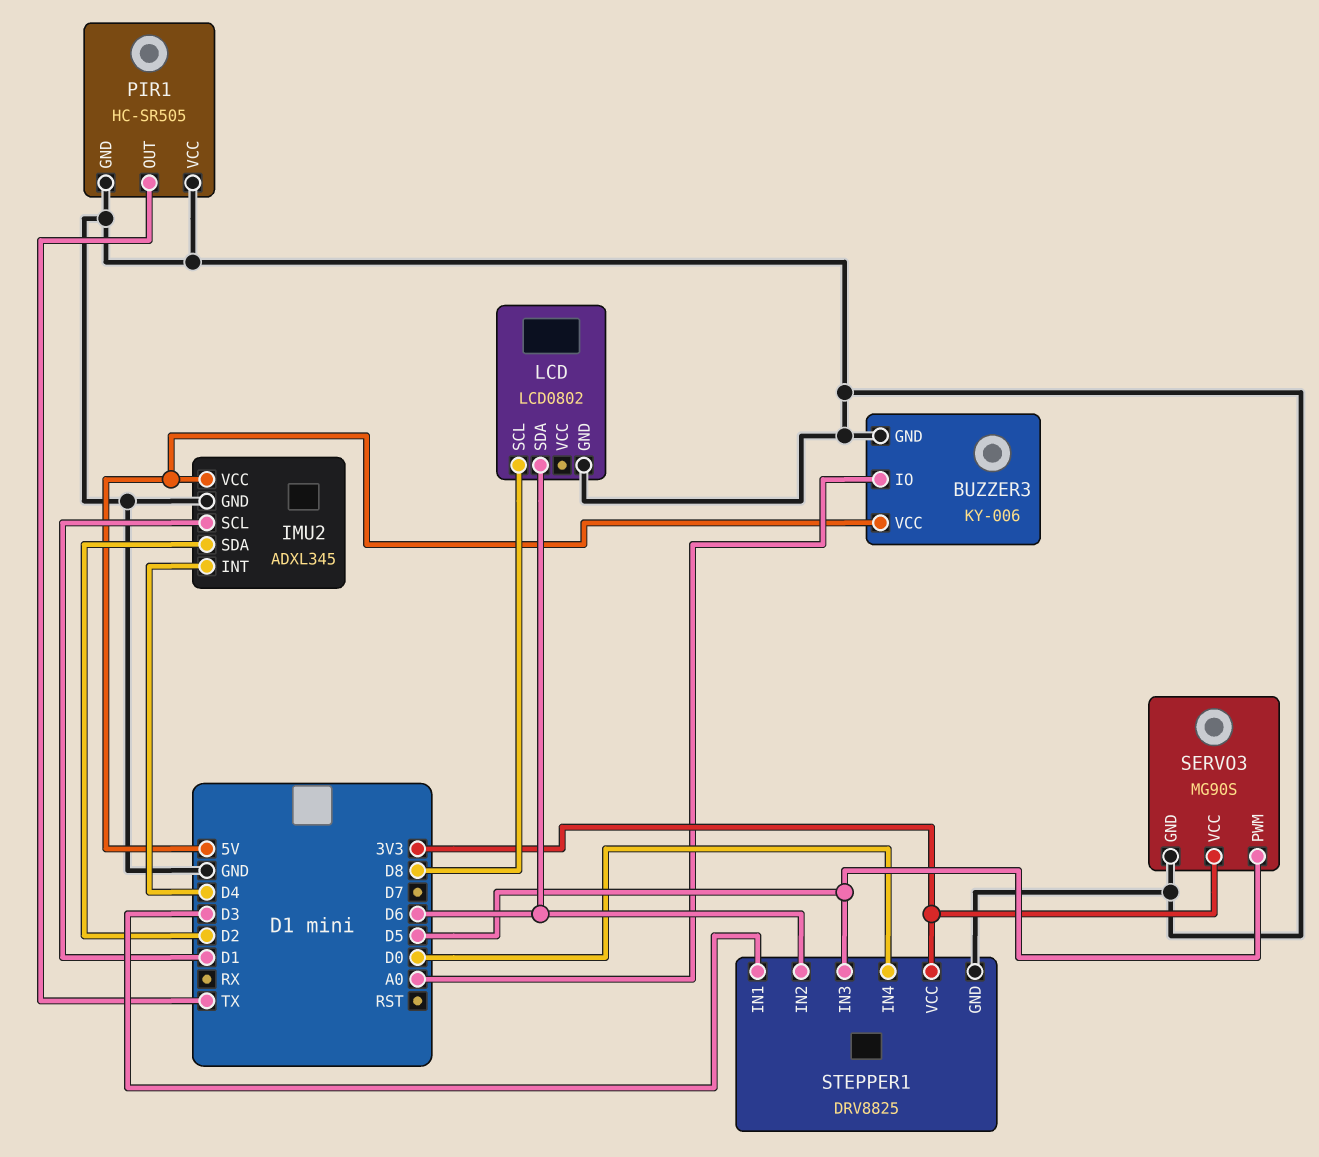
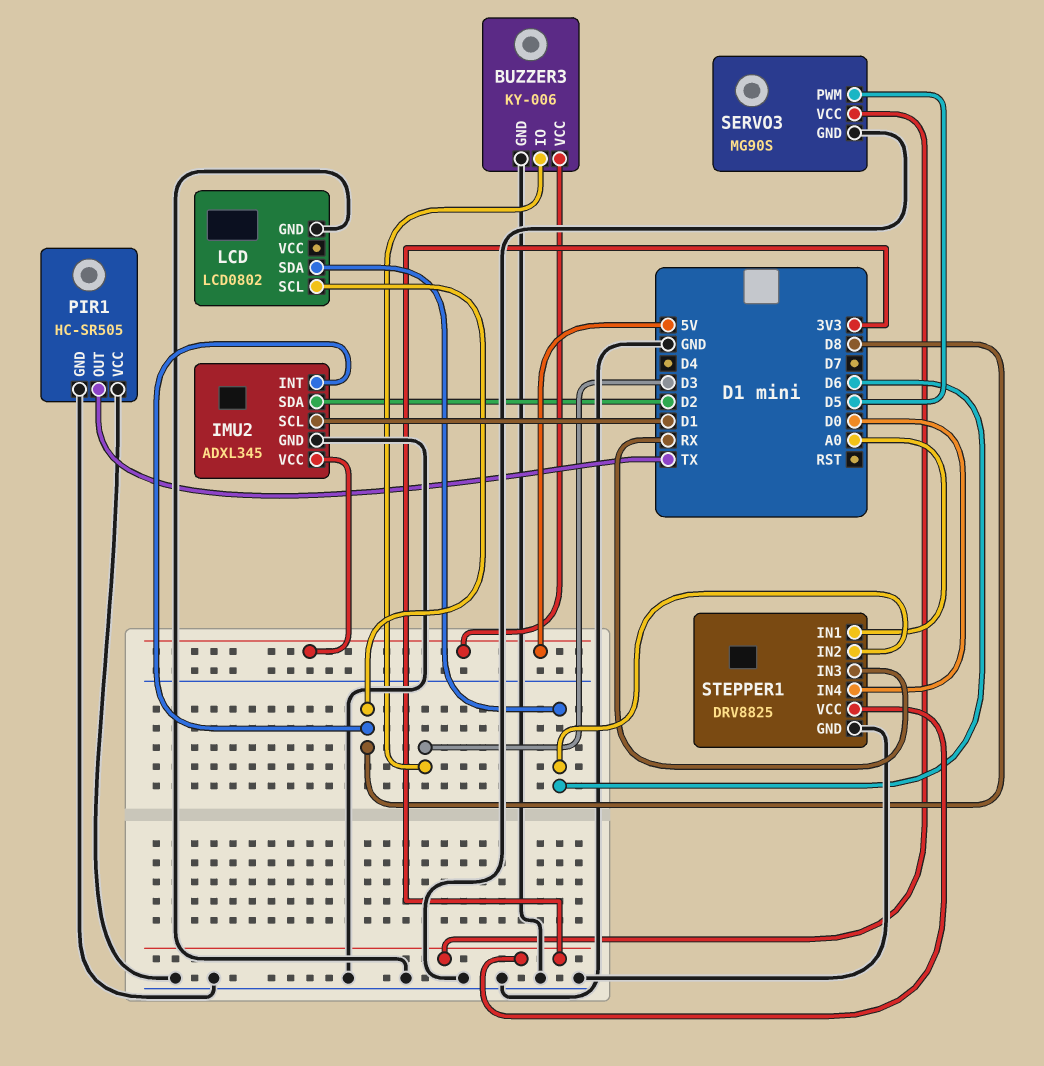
BUZZER3 pin IO: A0 -> D3
IMU2 pin INT: D4 -> D8
STEPPER1 pin IN1: D3 -> A0
STEPPER1 pin IN3: D5 -> RX

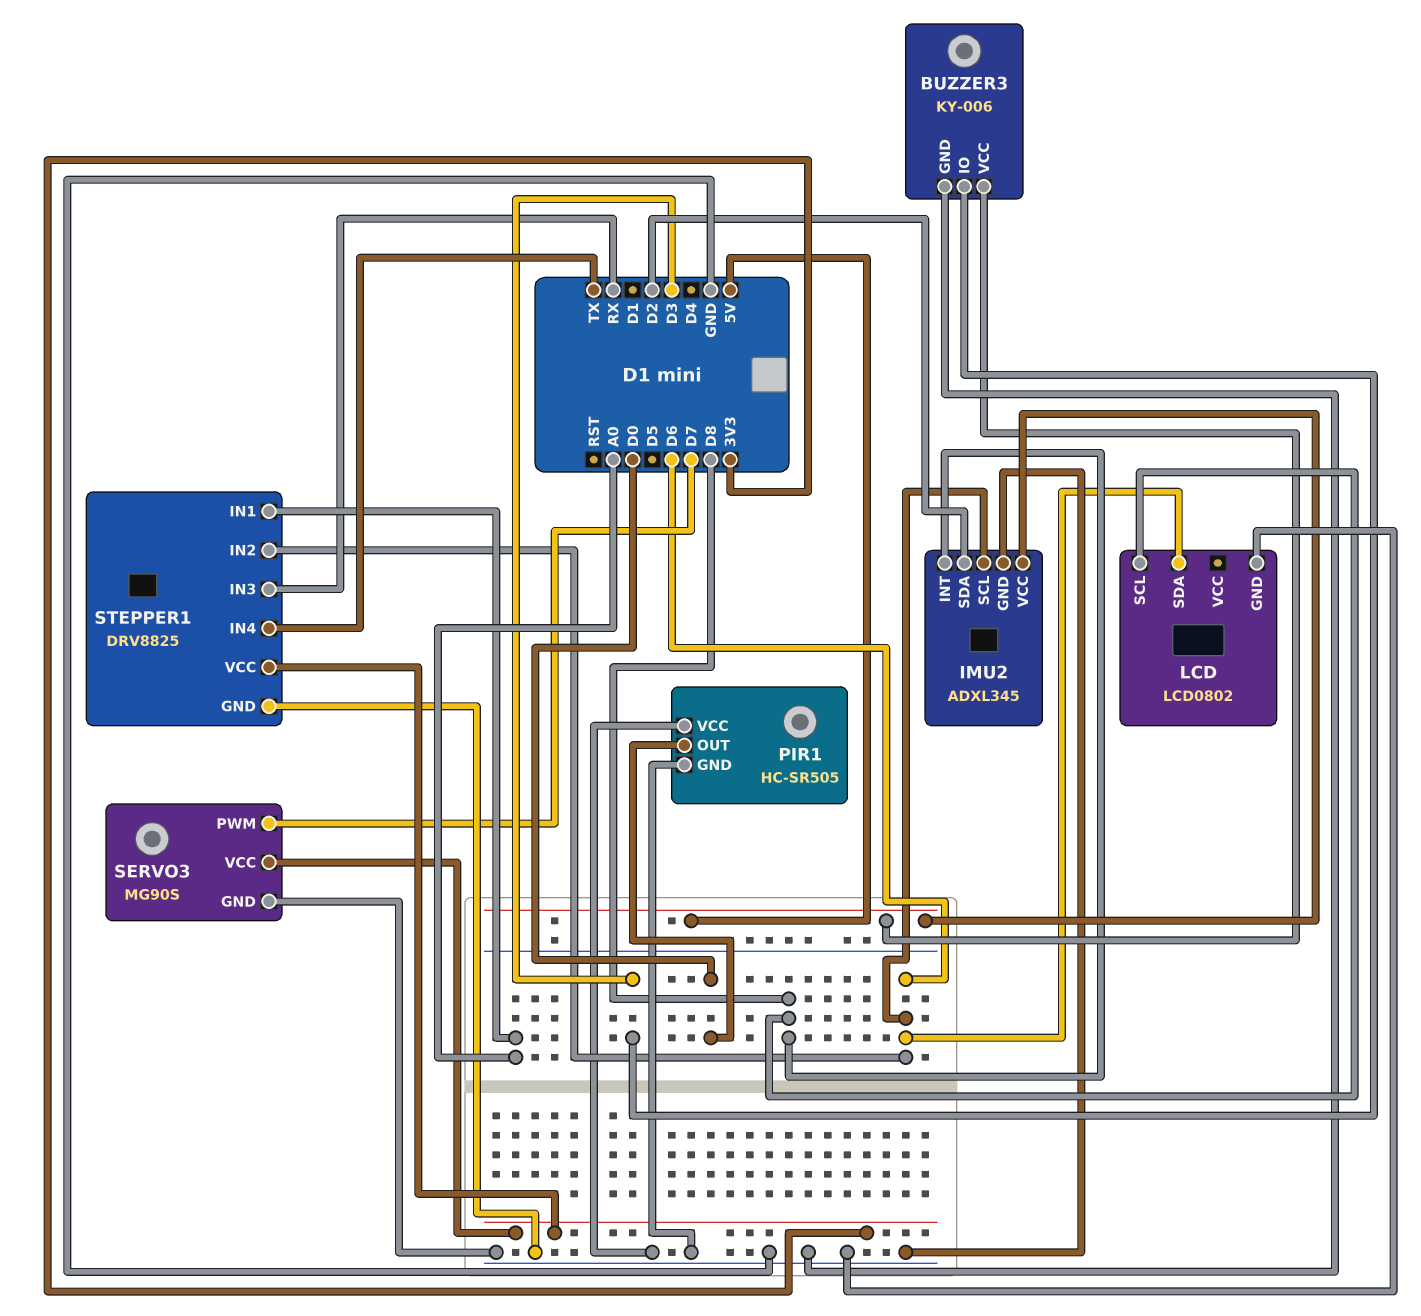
IMU2 pin SCL: D1 -> D6
PIR1 pin OUT: TX -> D0
SERVO3 pin PWM: D5 -> D7
STEPPER1 pin IN4: D0 -> TX

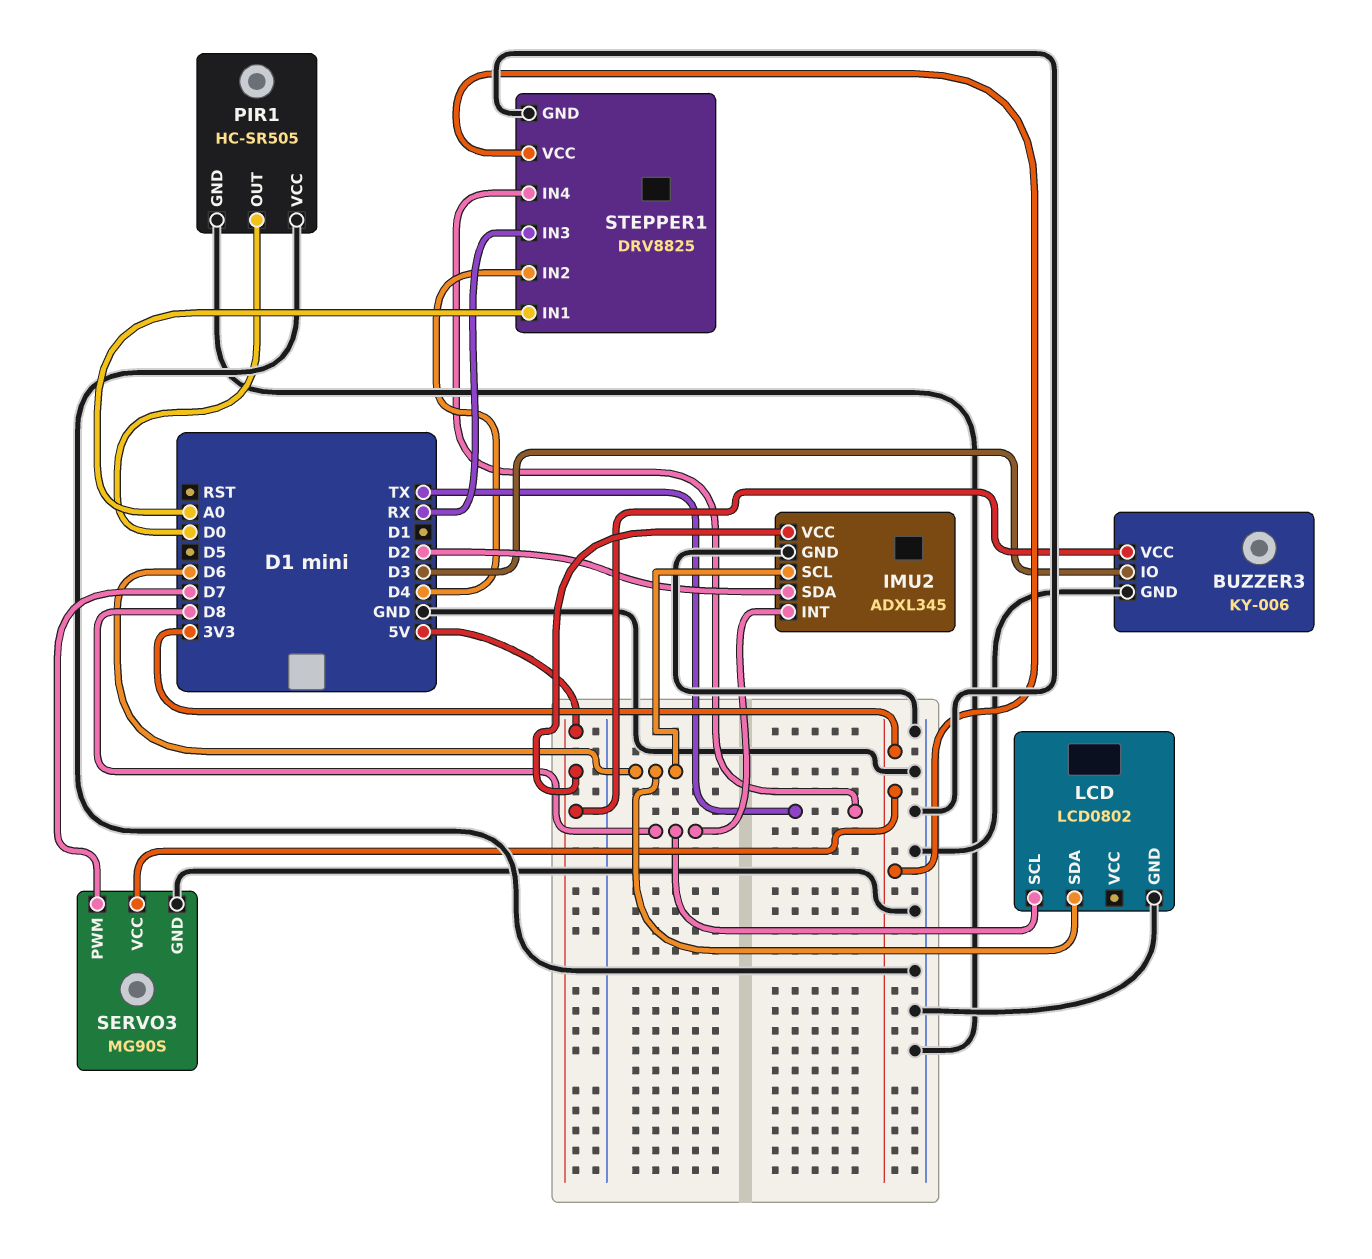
STEPPER1 pin IN2: D6 -> D4

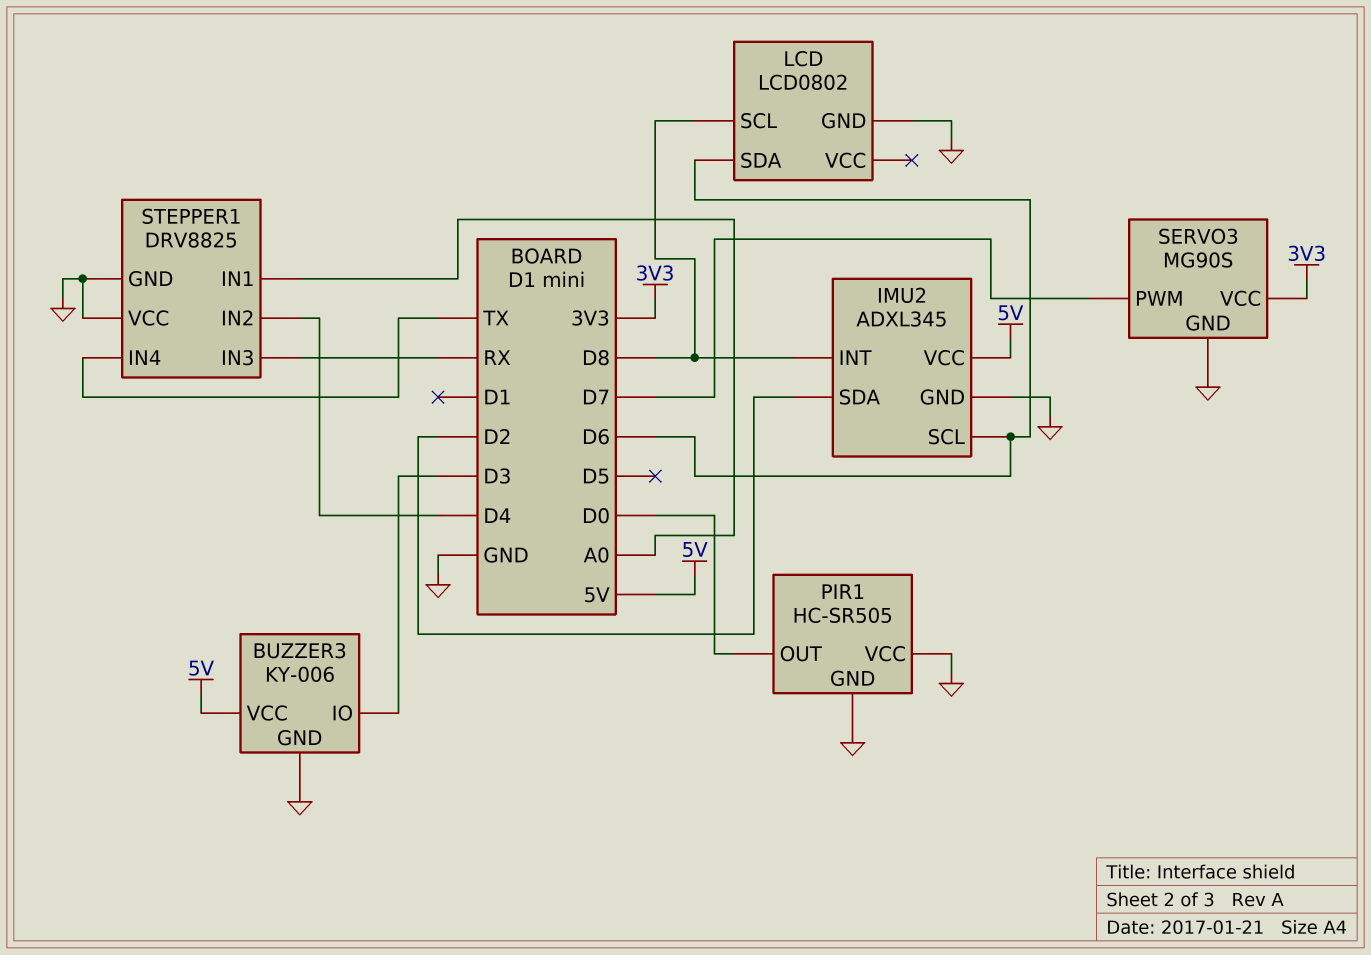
STEPPER1 pin VCC: 3V3 -> GND

